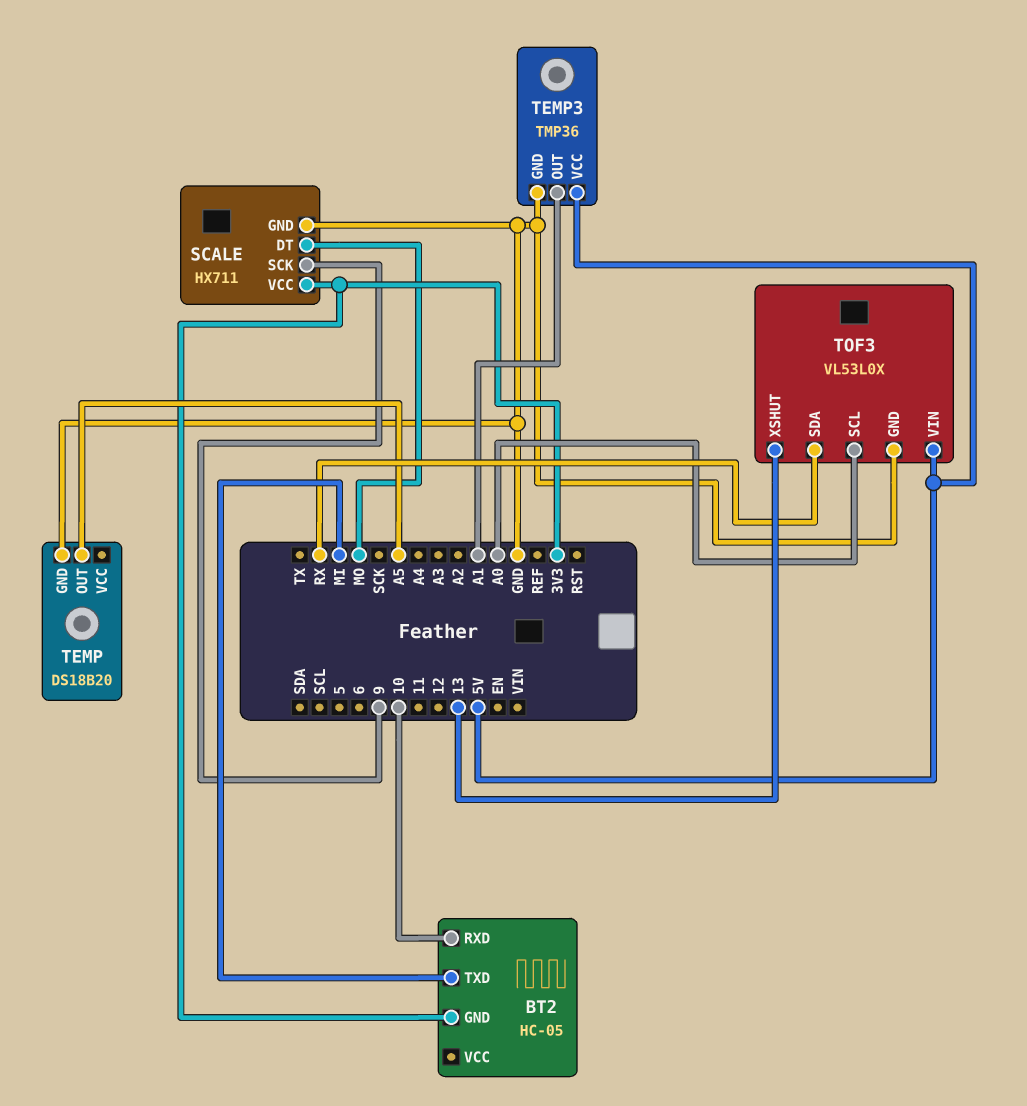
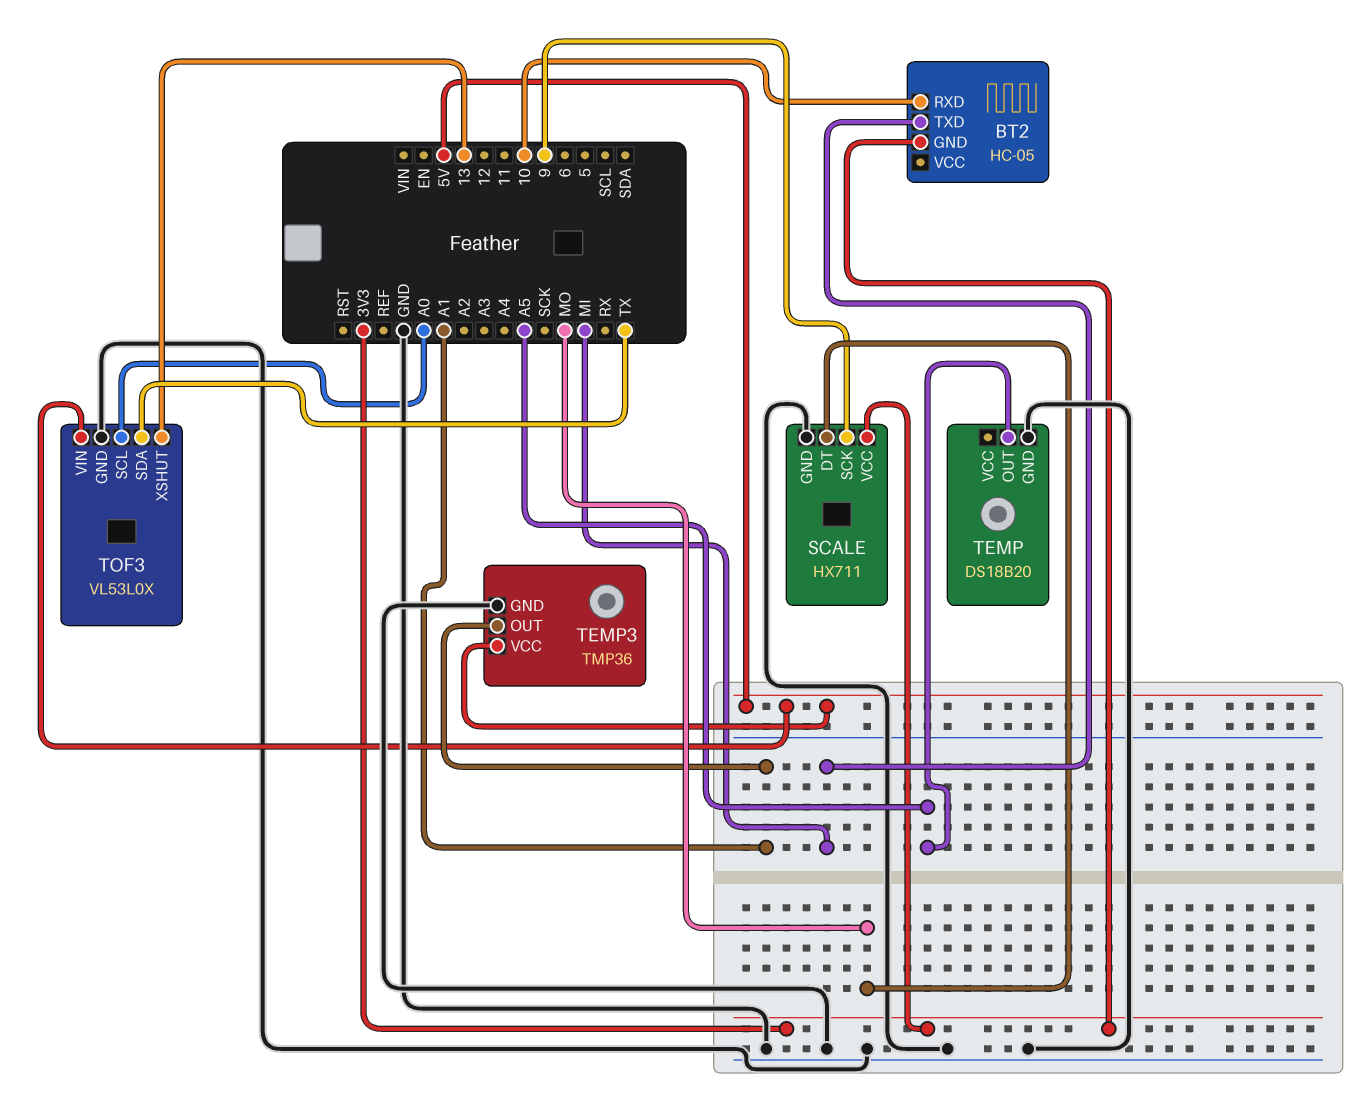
TOF3 pin SDA: RX -> TX

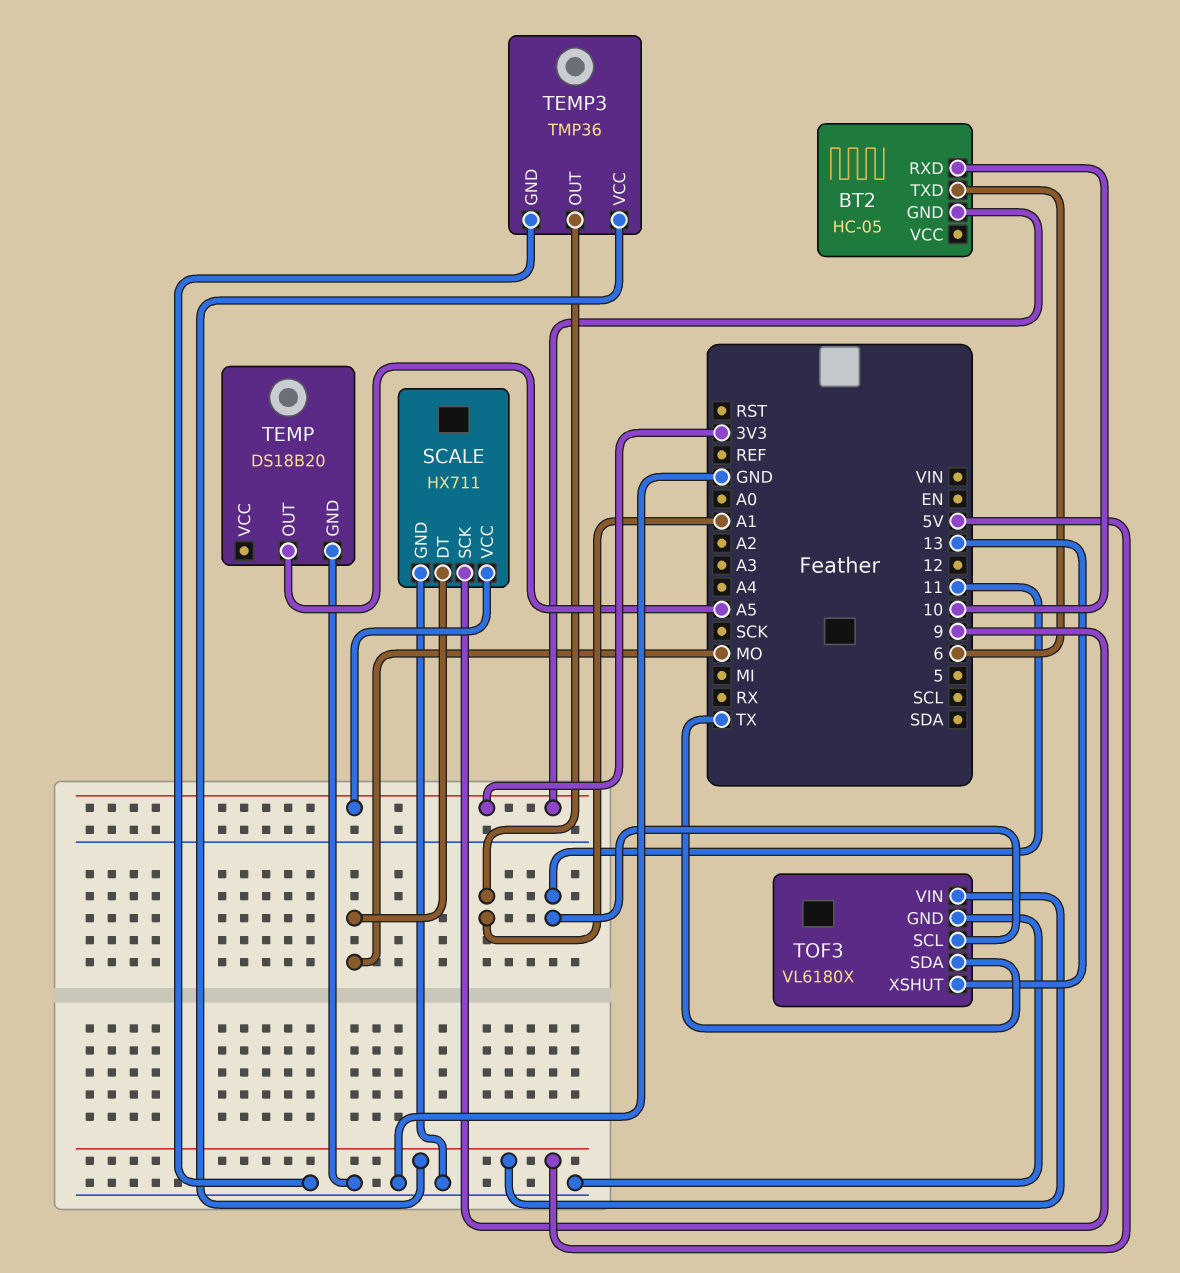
BT2 pin TXD: MI -> 6
TOF3: VL53L0X -> VL6180X
TOF3 pin SCL: A0 -> 11

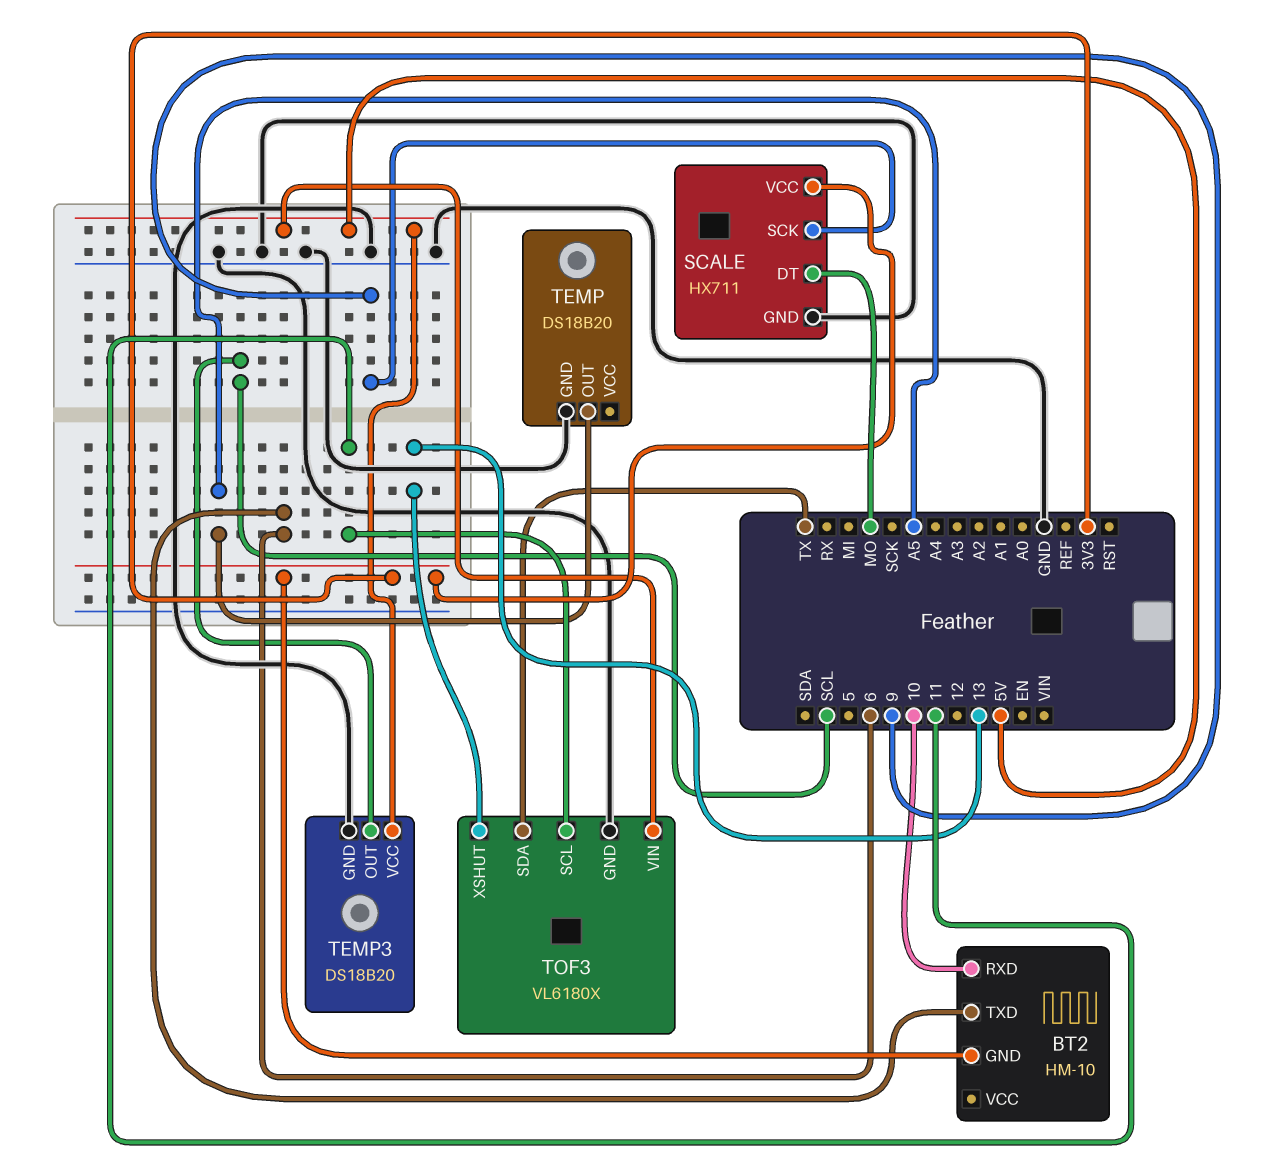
BT2: HC-05 -> HM-10
TEMP3: TMP36 -> DS18B20
TEMP3 pin OUT: A1 -> SCL

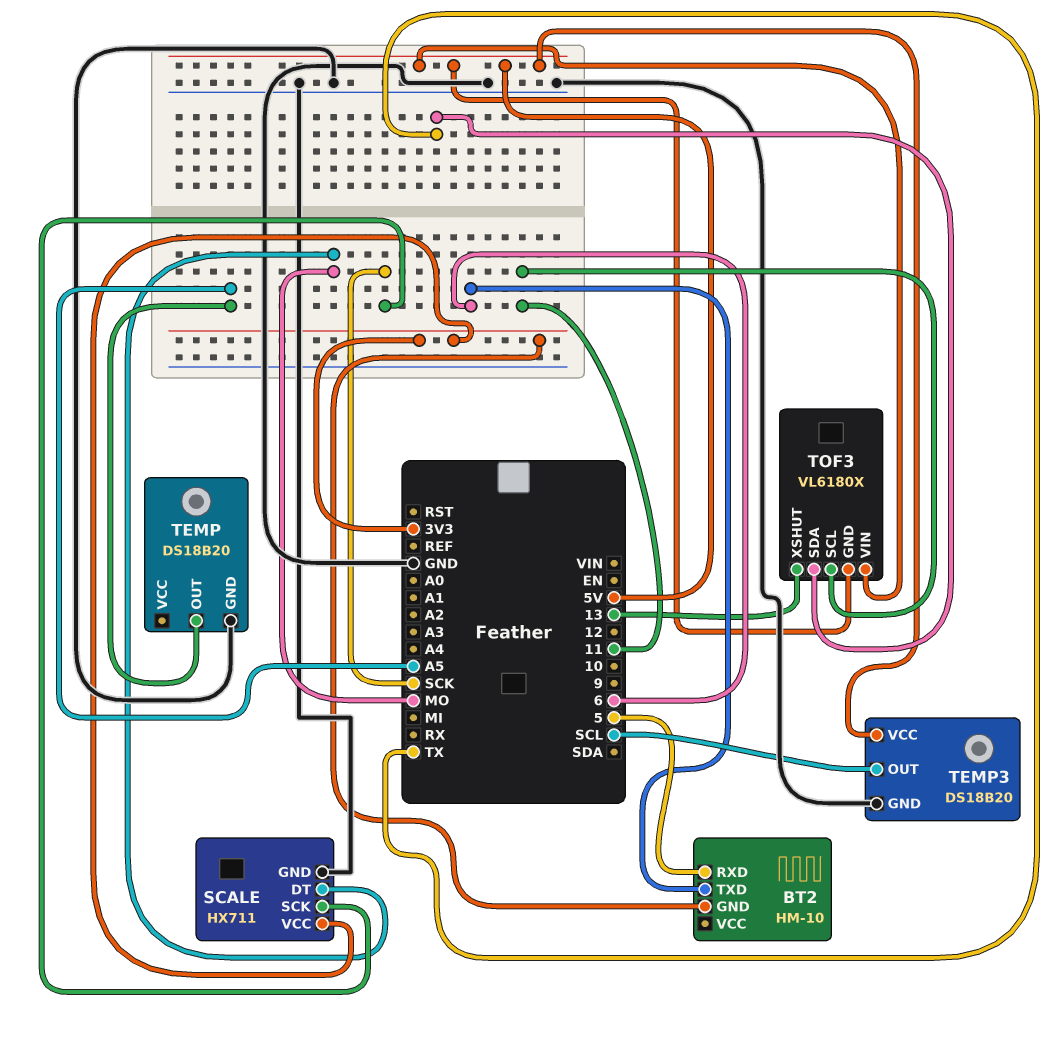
BT2 pin RXD: 10 -> 5
SCALE pin SCK: 9 -> SCK
TOF3 pin GND: GND -> 5V

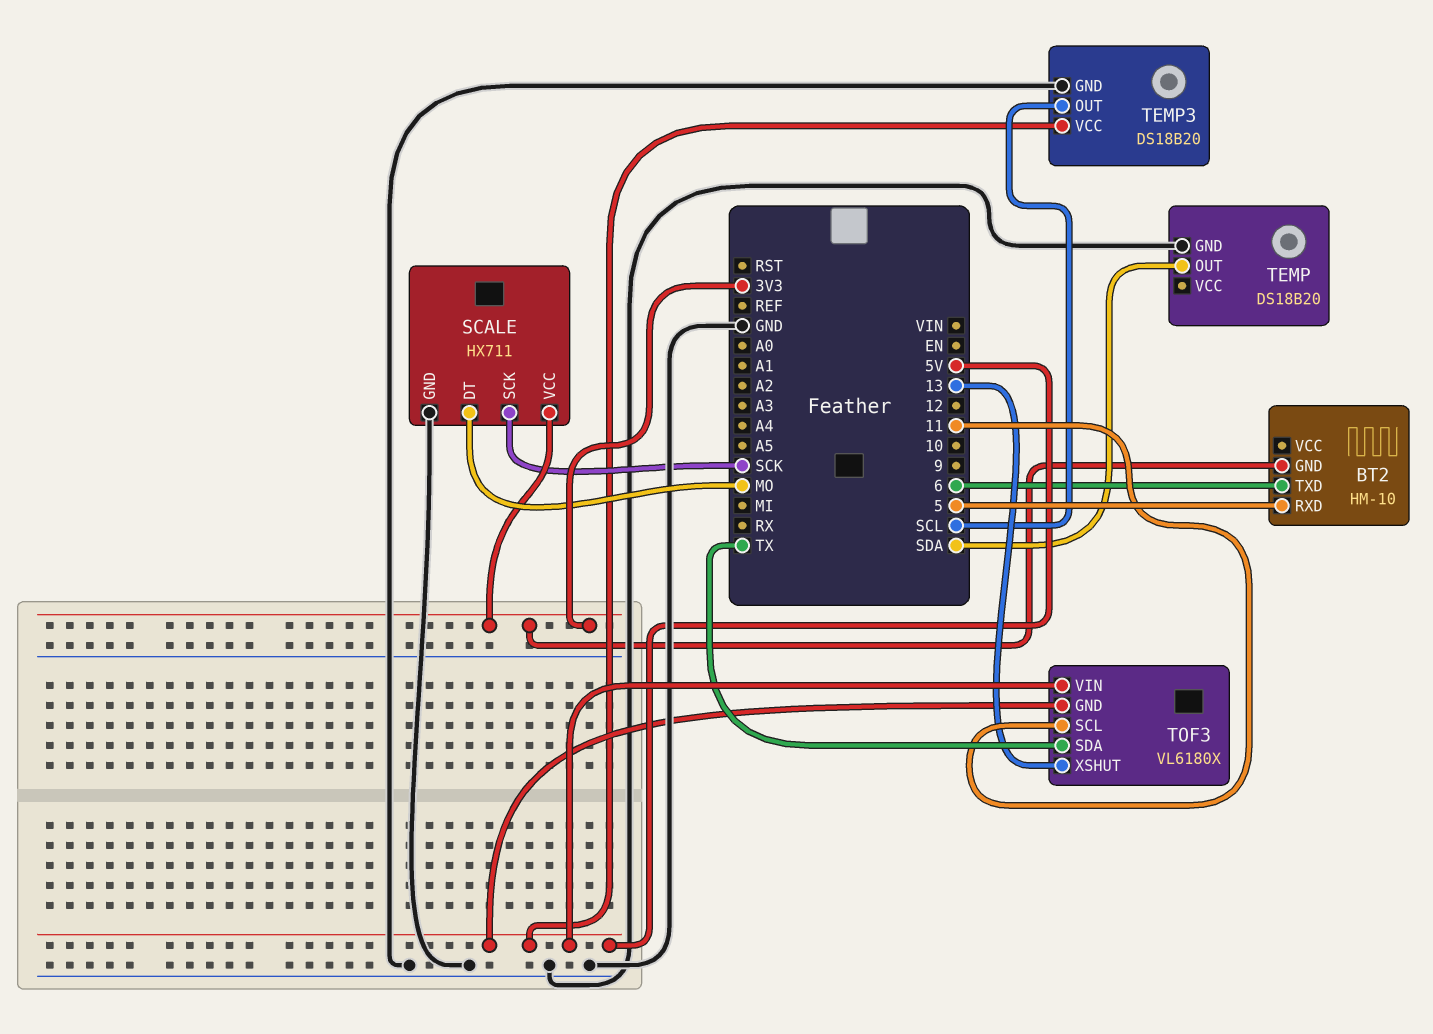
TEMP pin OUT: A5 -> SDA

